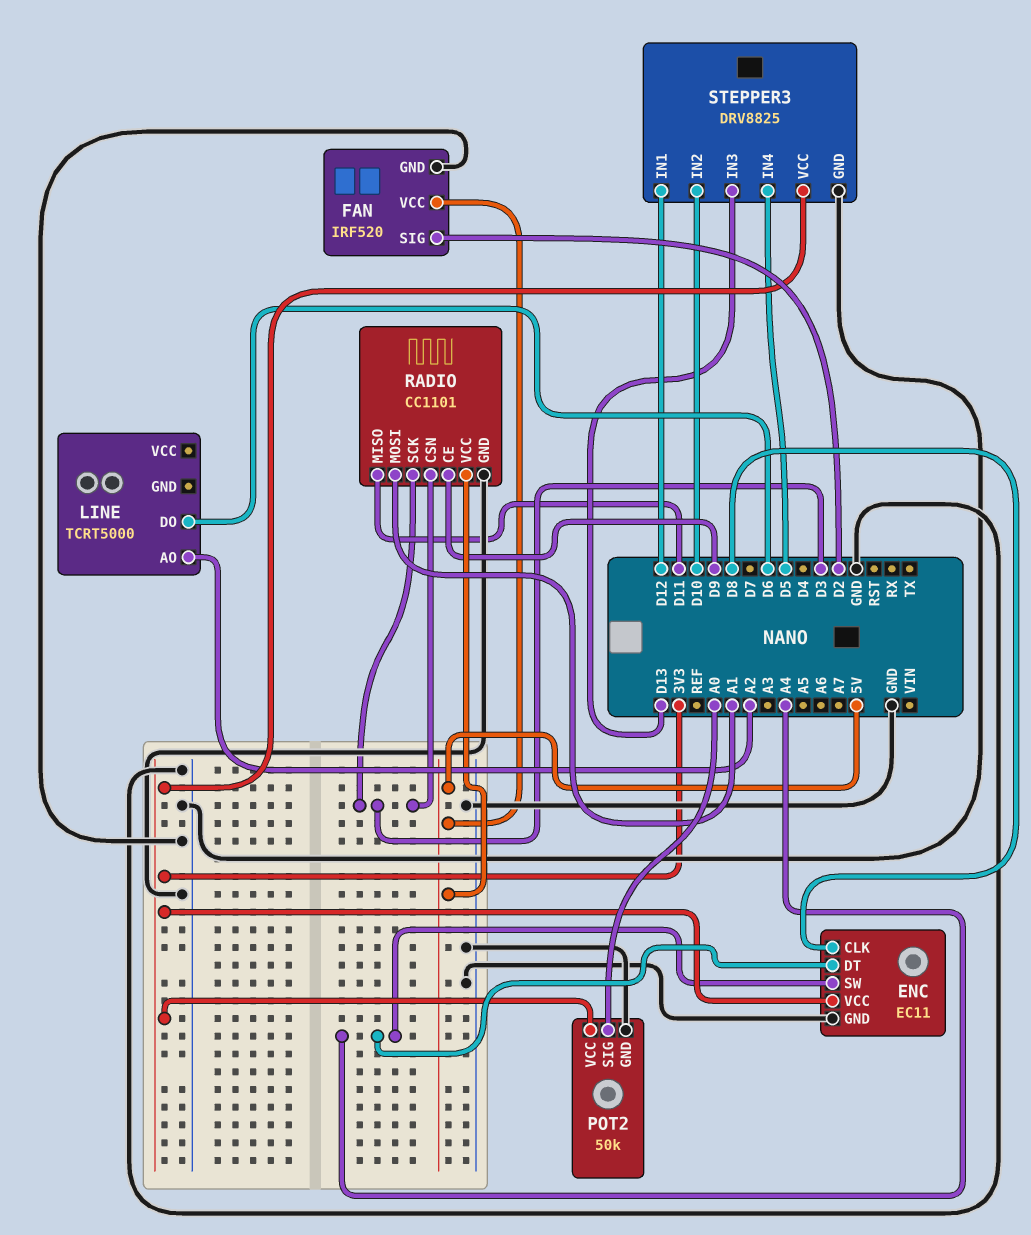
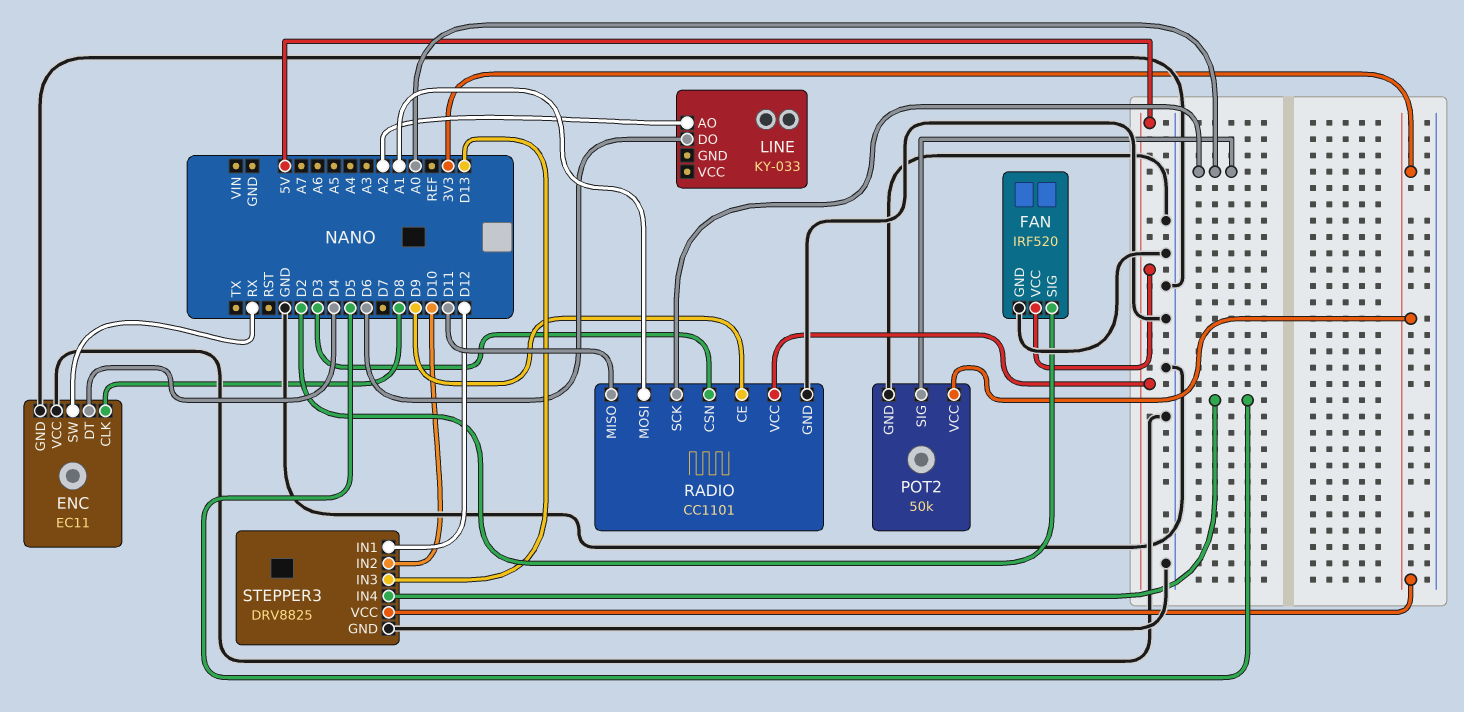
ENC pin DT: A4 -> D4
ENC pin SW: A4 -> RX
ENC pin VCC: 3V3 -> GND
LINE: TCRT5000 -> KY-033
RADIO pin SCK: D3 -> A0

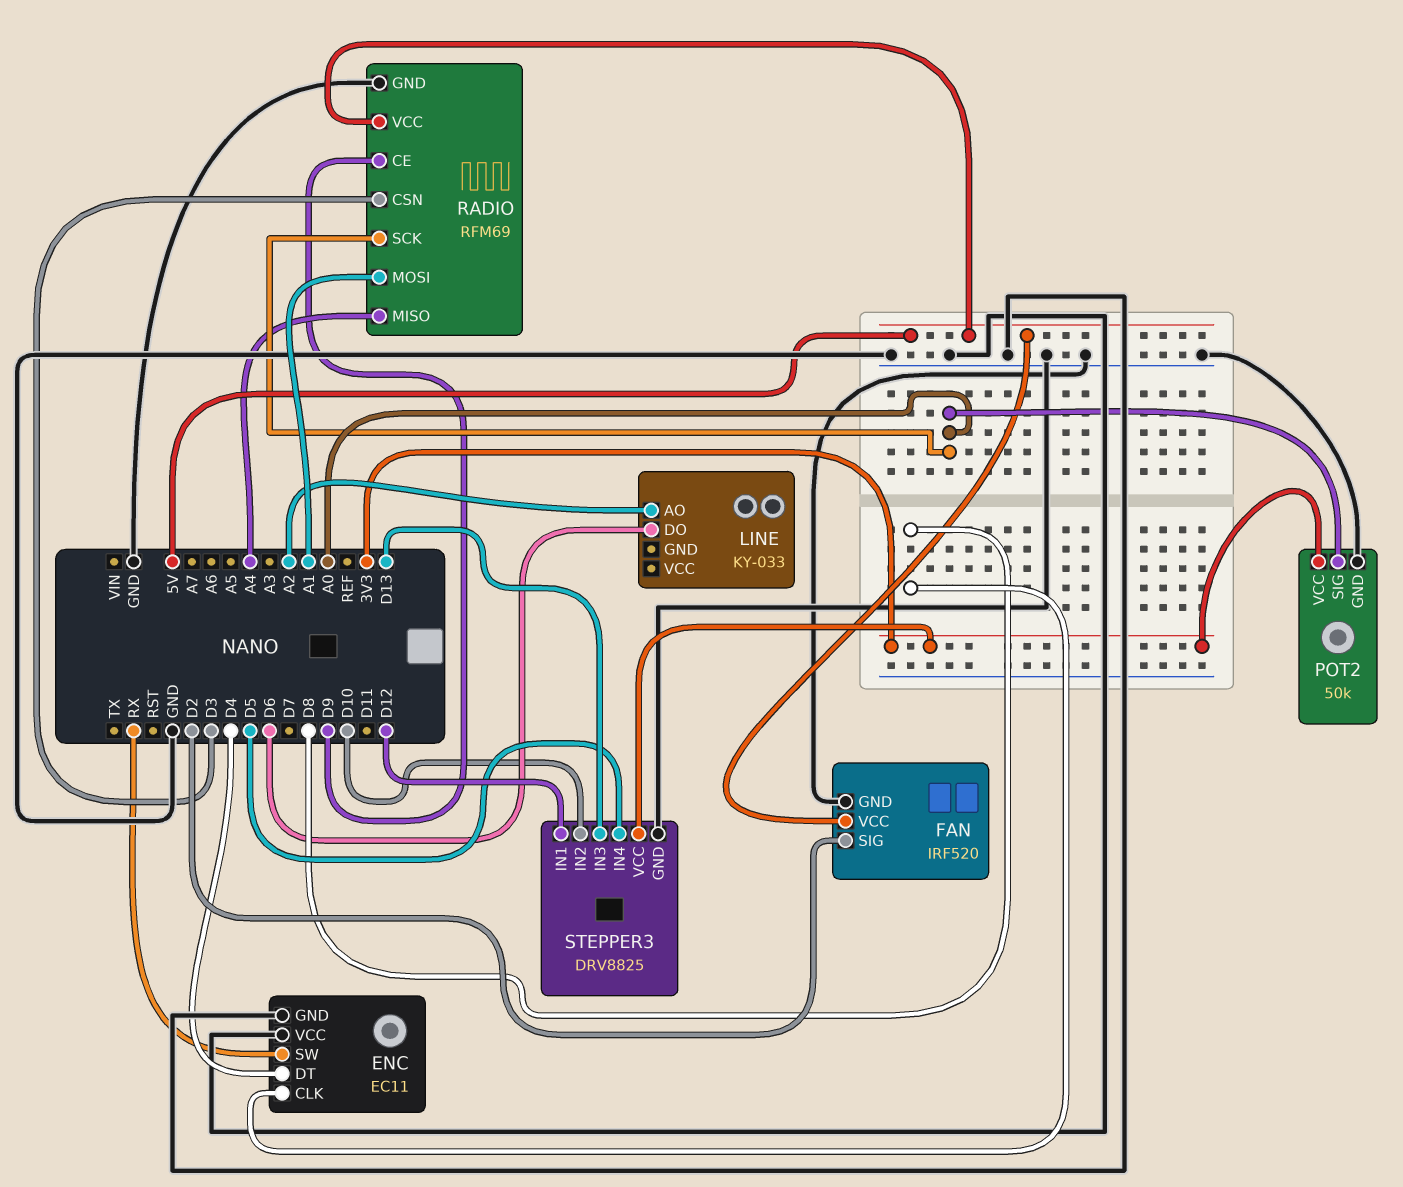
RADIO: CC1101 -> RFM69
RADIO pin MISO: D11 -> A4

